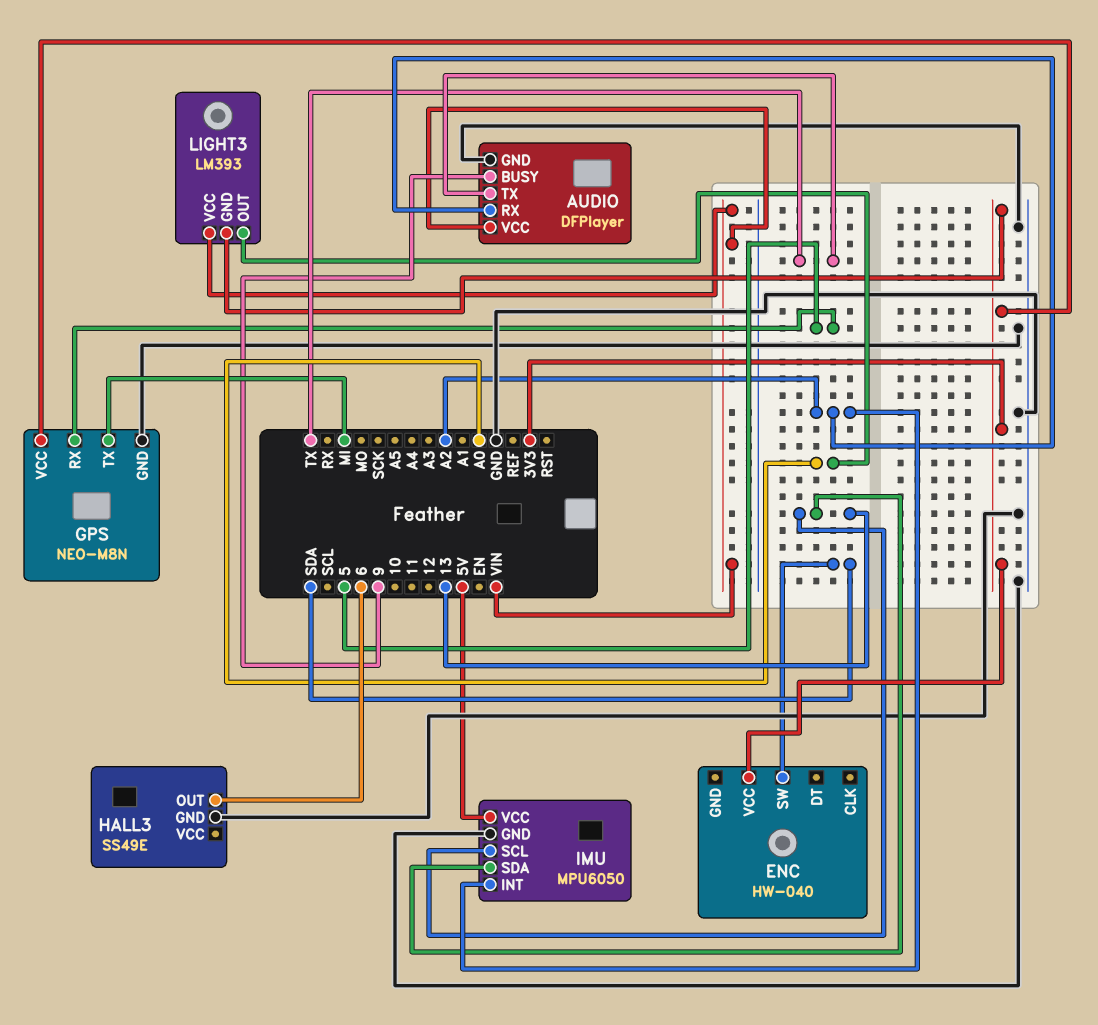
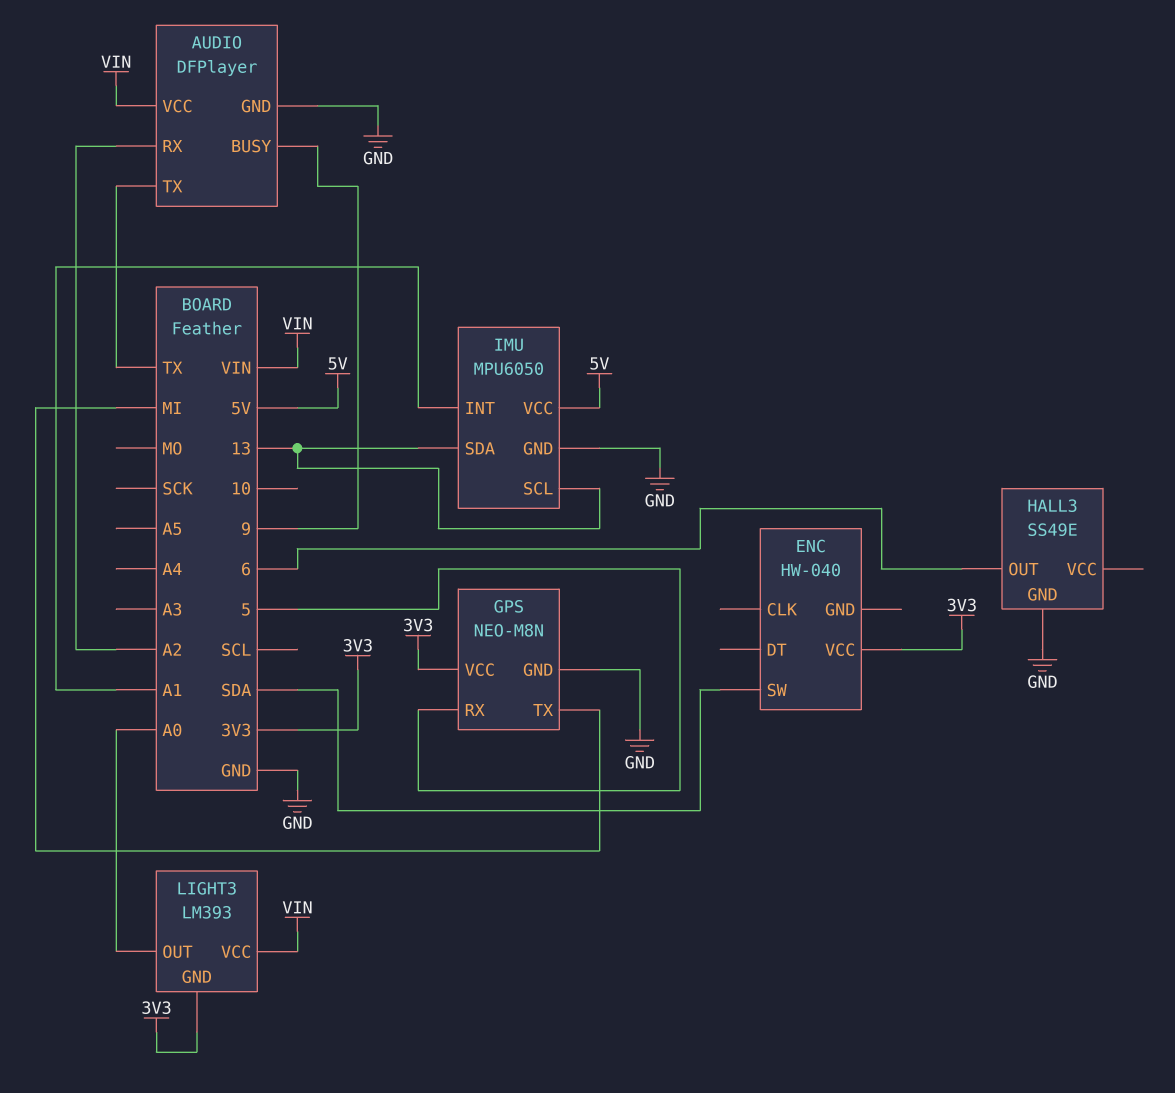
IMU pin INT: A2 -> A1

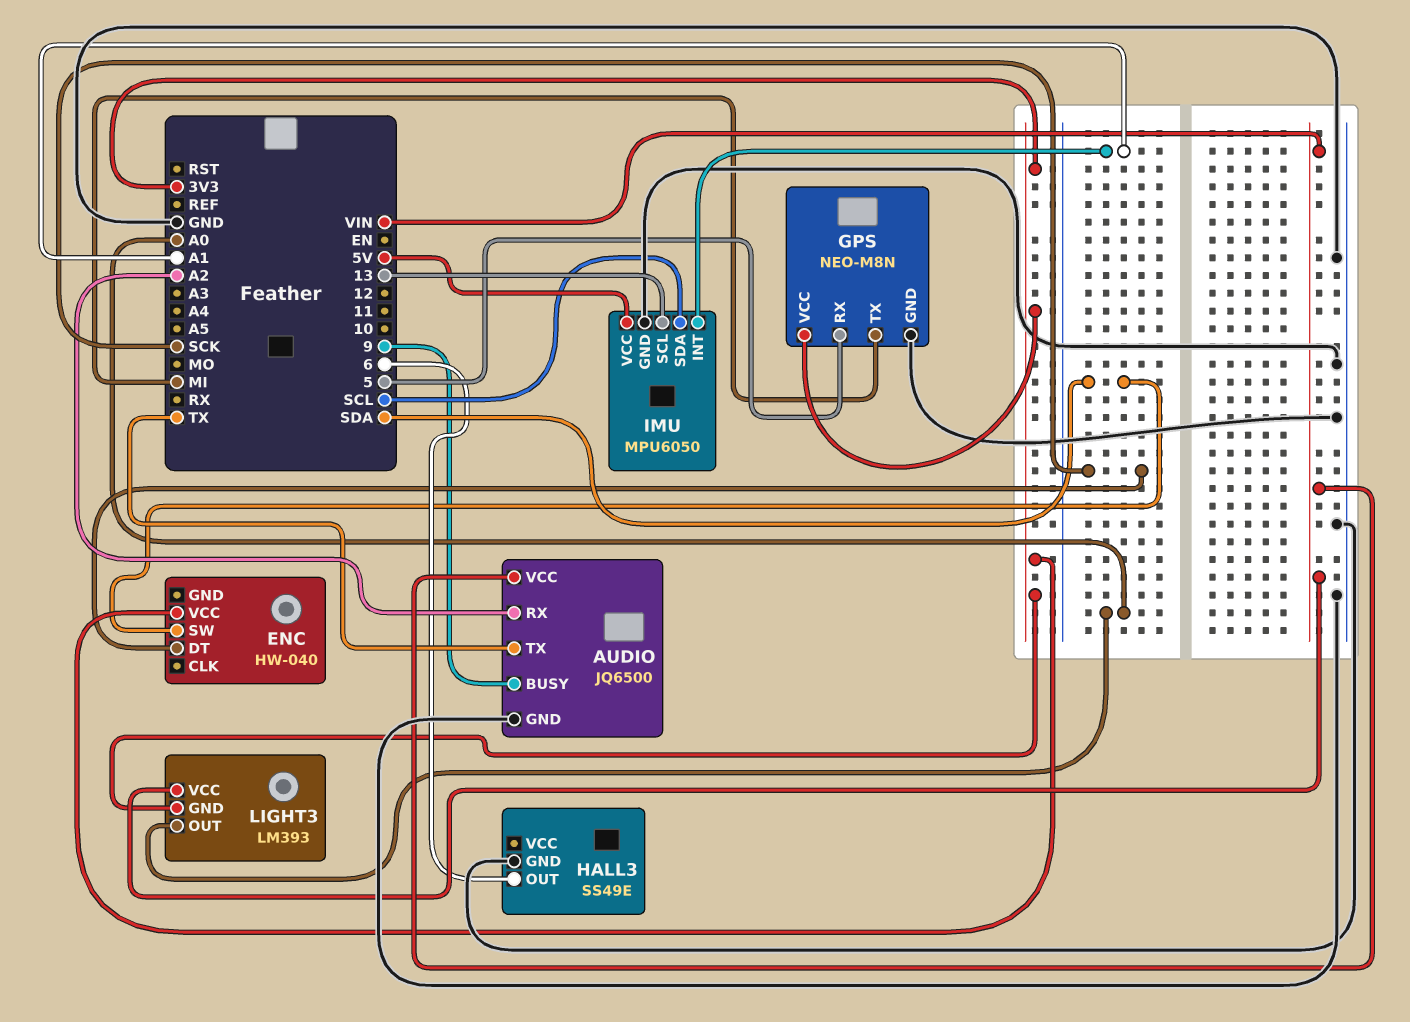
AUDIO: DFPlayer -> JQ6500
ENC pin DT: none -> SCK
IMU pin SDA: 13 -> SCL

